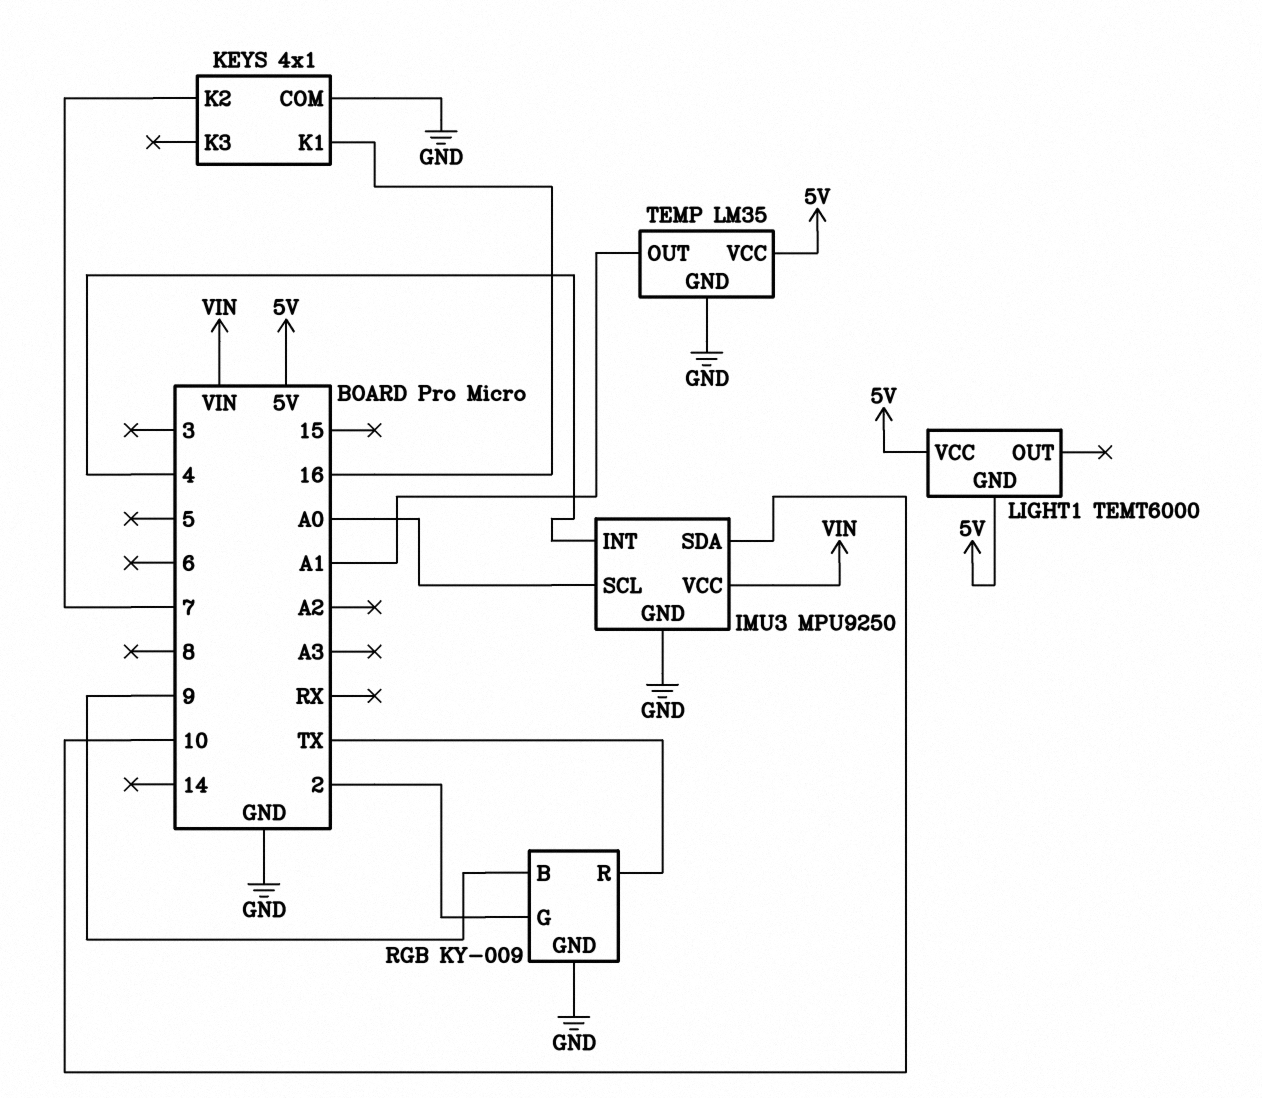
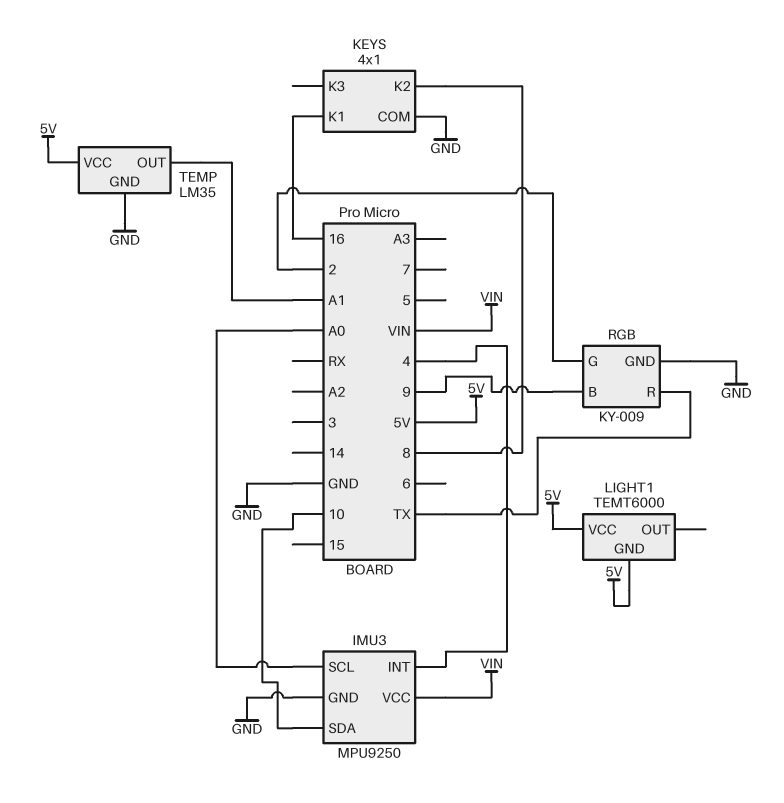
KEYS pin K2: 7 -> 8

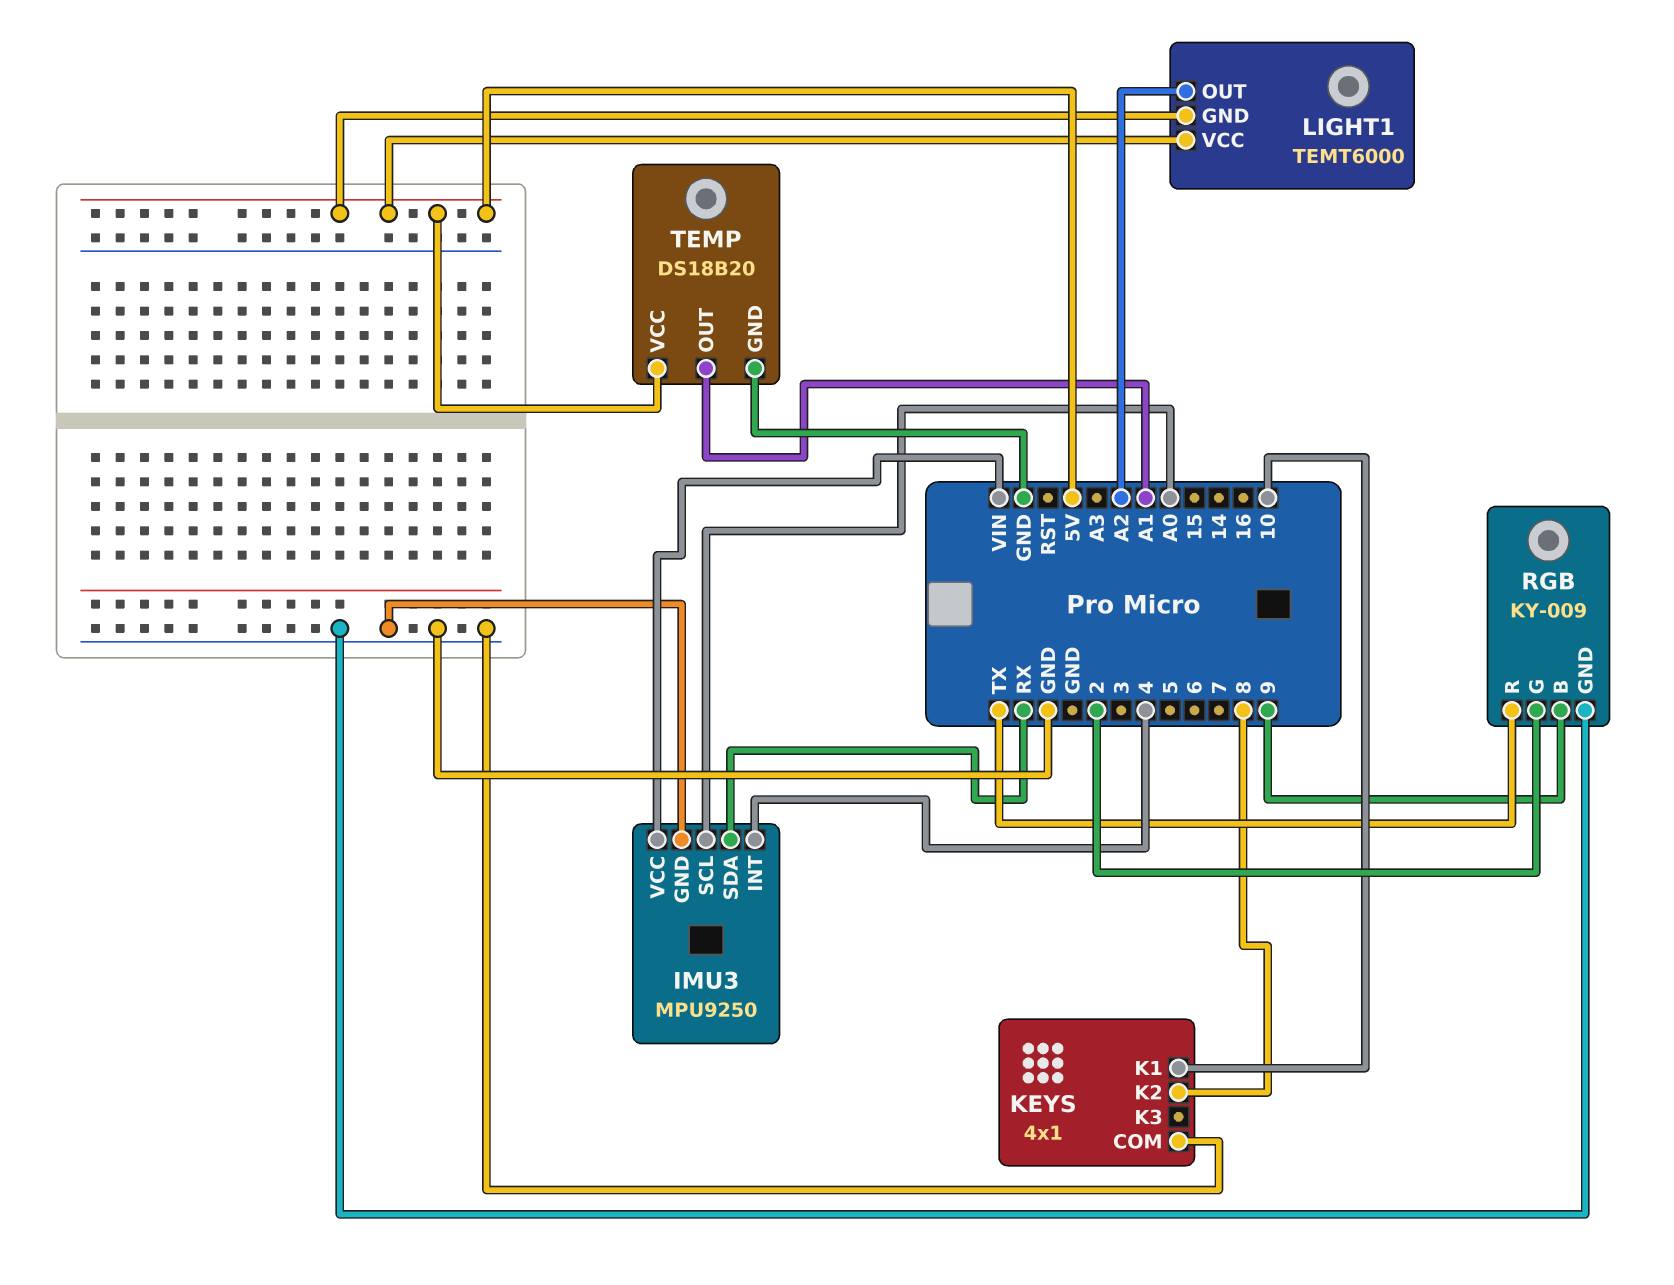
IMU3 pin SDA: 10 -> RX
KEYS pin K1: 16 -> 10
LIGHT1 pin OUT: none -> A2
TEMP: LM35 -> DS18B20

